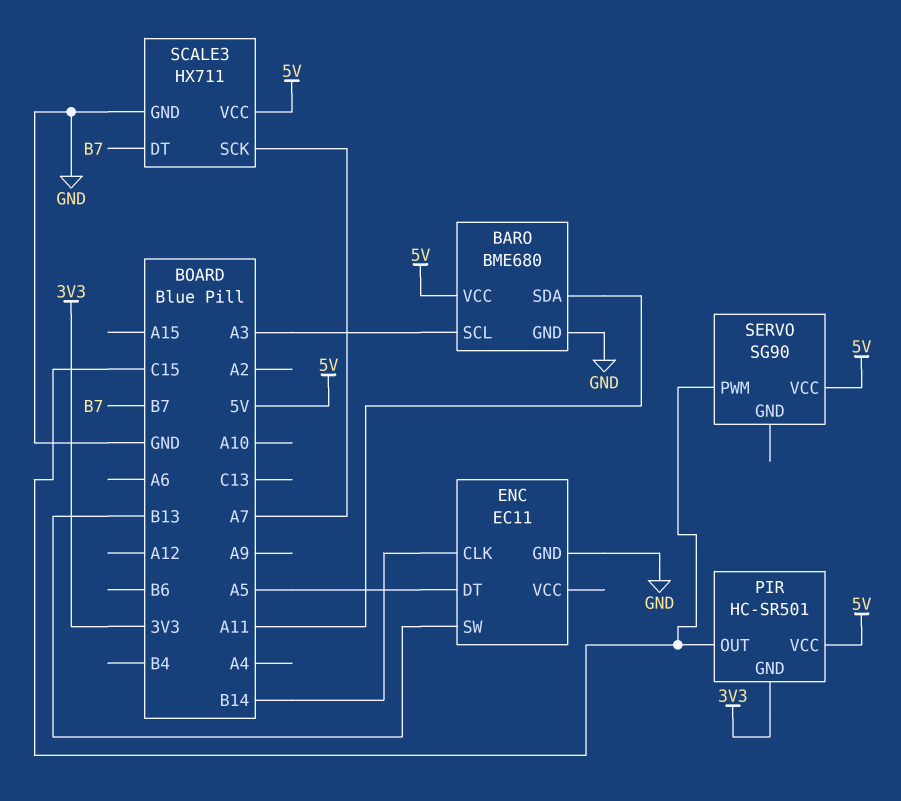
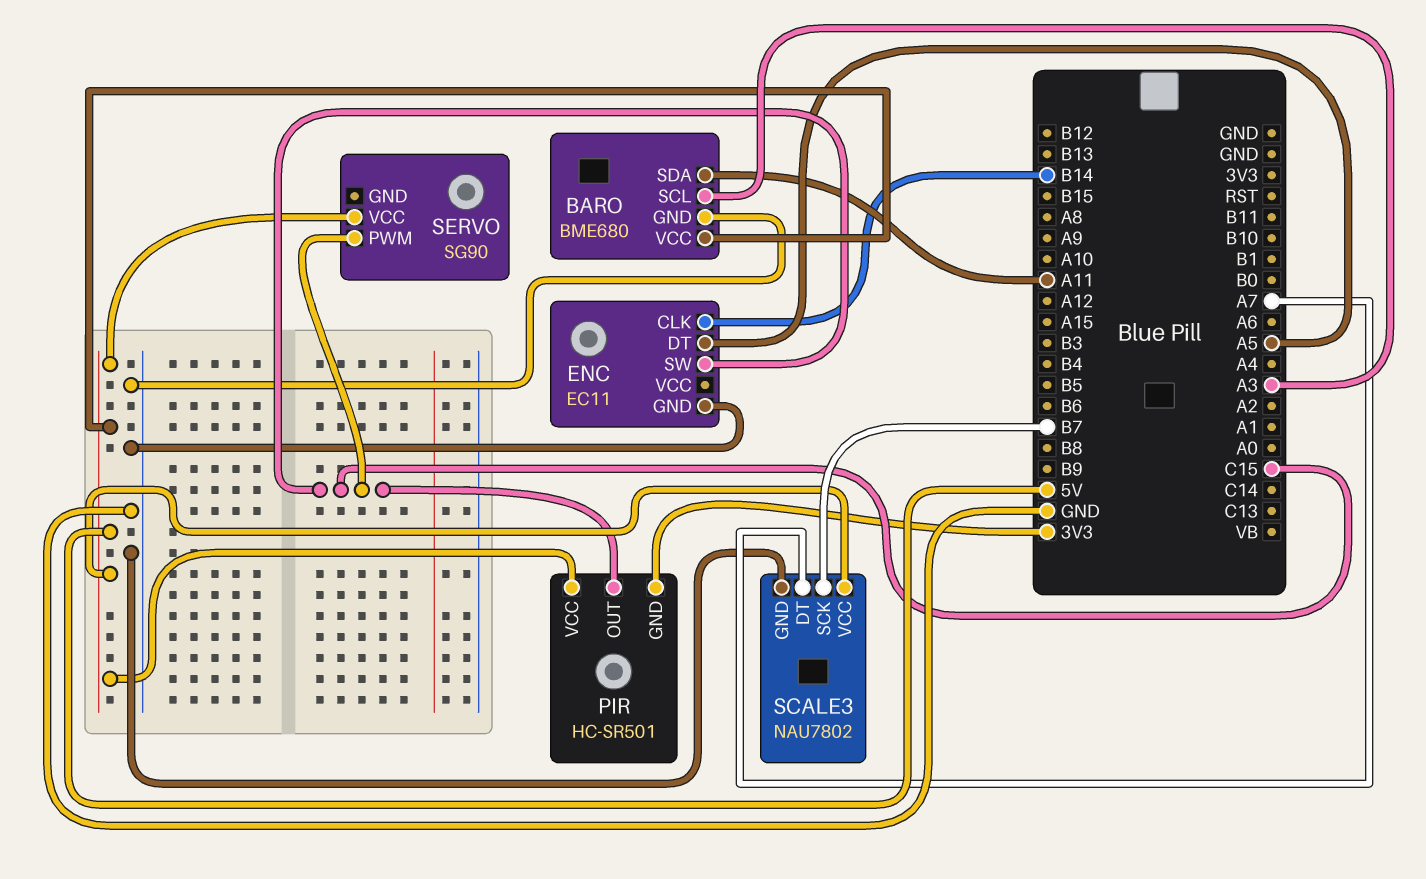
ENC pin SW: B13 -> C15
SCALE3: HX711 -> NAU7802
SCALE3 pin DT: B7 -> A7
SCALE3 pin SCK: A7 -> B7

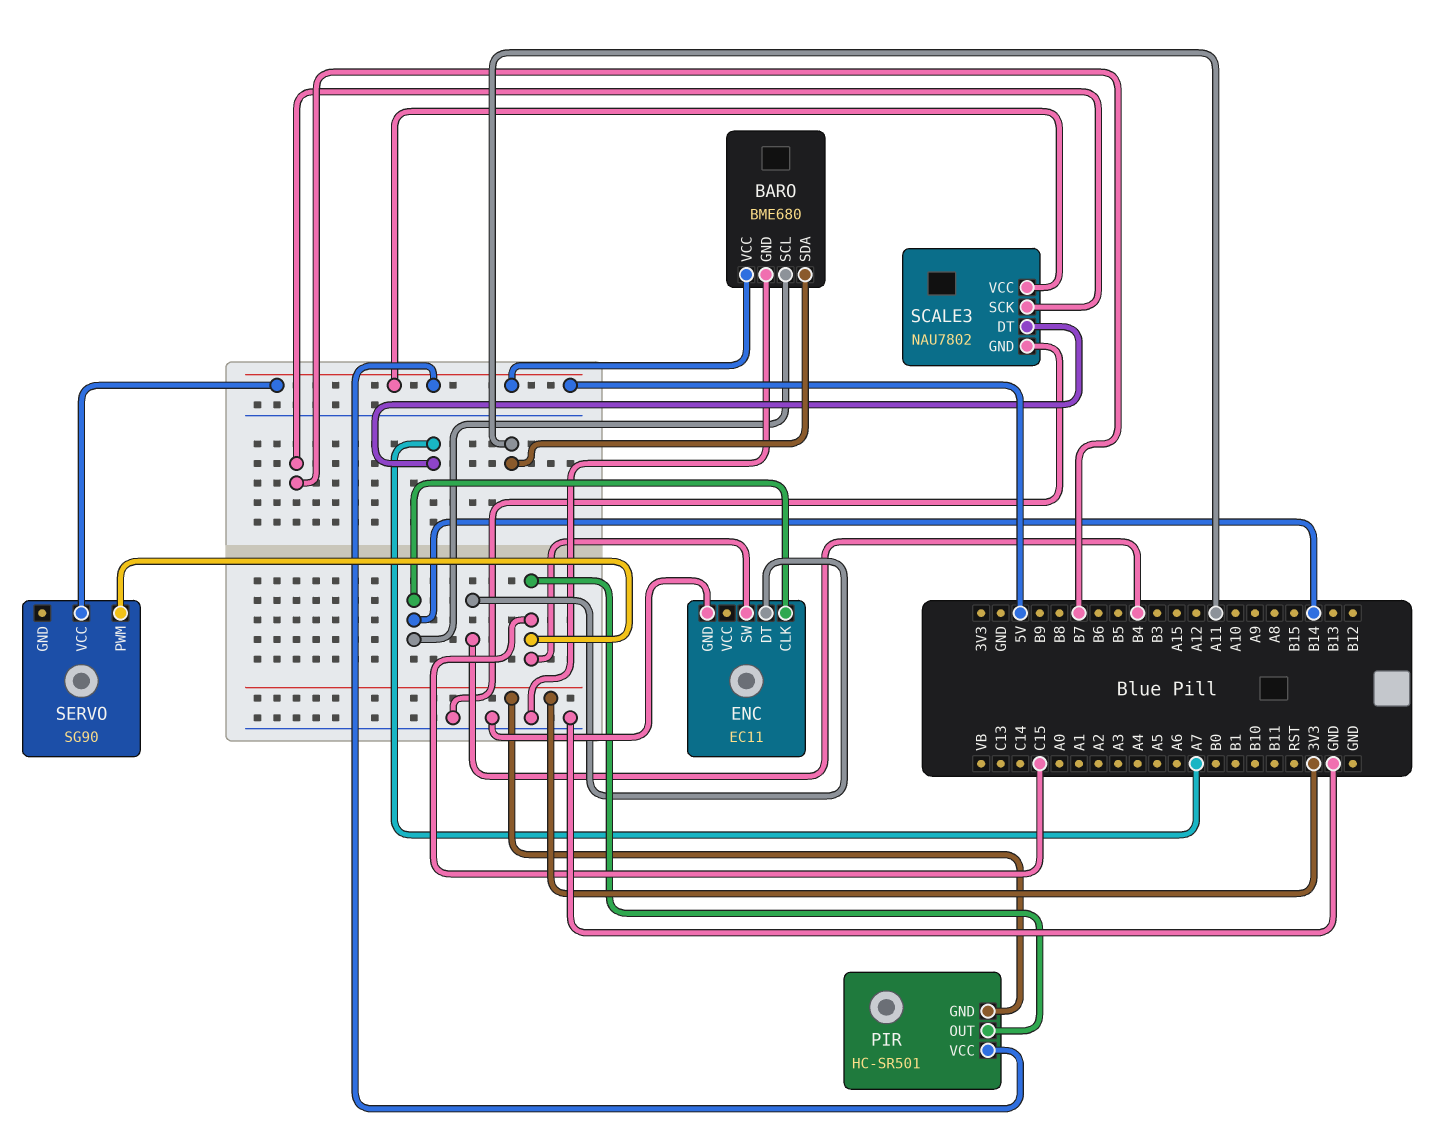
BARO pin SCL: A3 -> B14
ENC pin DT: A5 -> B4

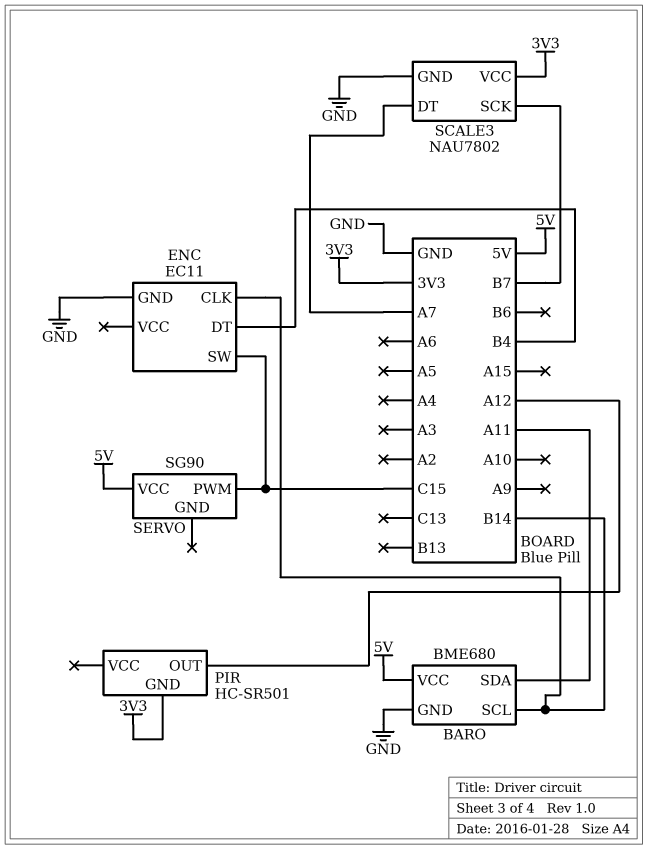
PIR pin OUT: C15 -> A12
PIR pin VCC: 5V -> none
SCALE3 pin VCC: 5V -> 3V3

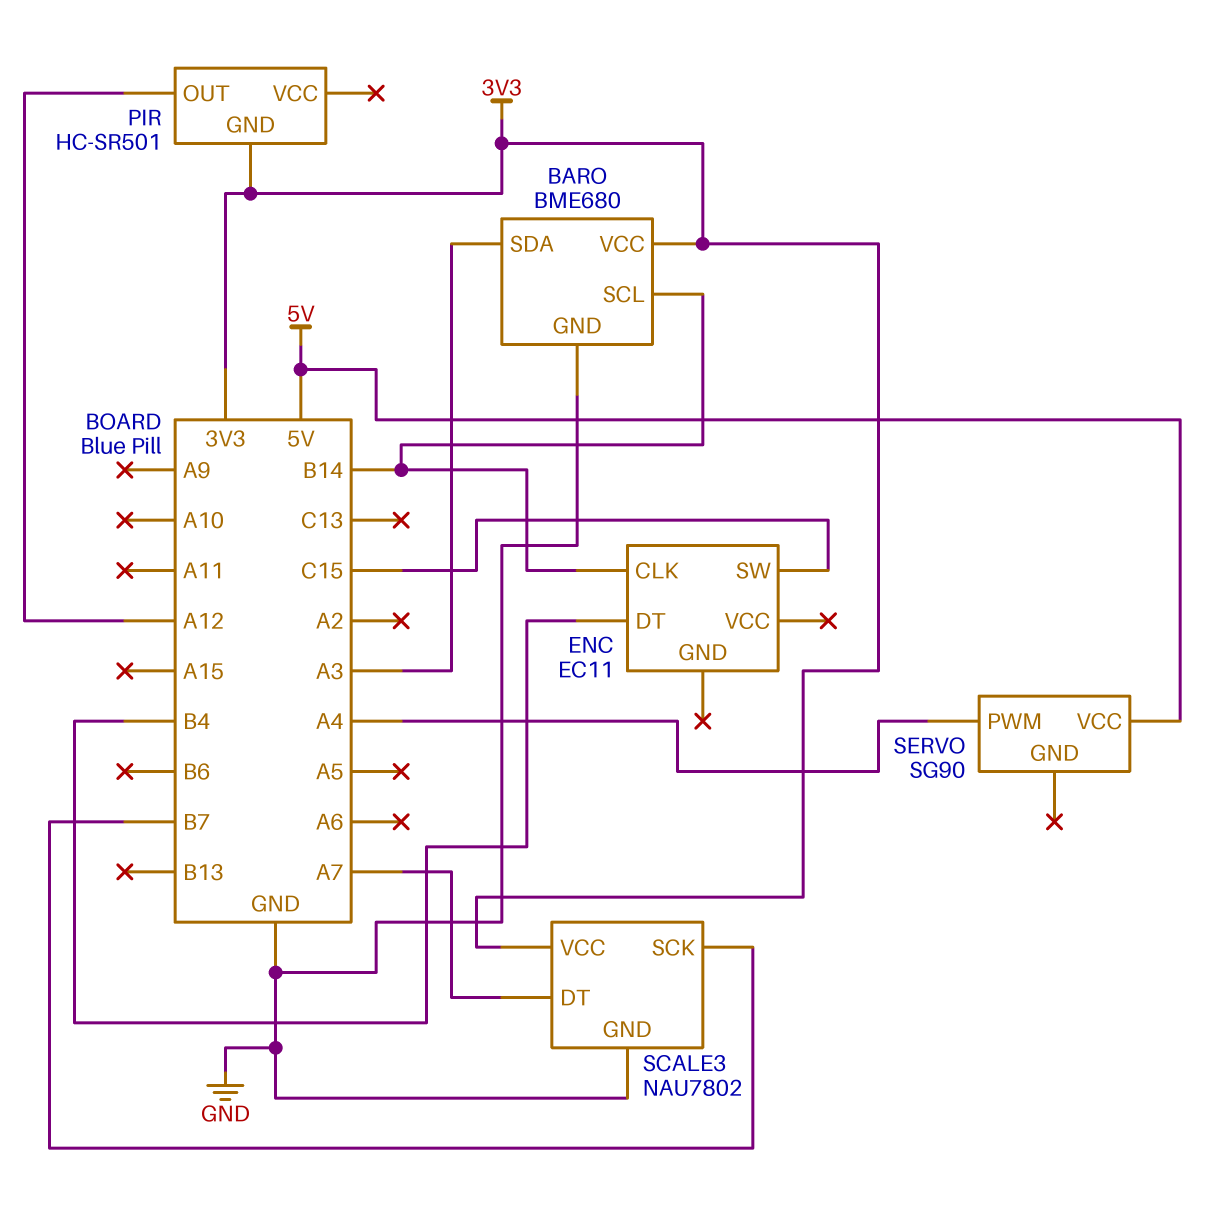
BARO pin SDA: A11 -> A3
BARO pin VCC: 5V -> 3V3
ENC pin GND: GND -> none
SERVO pin PWM: C15 -> A4

